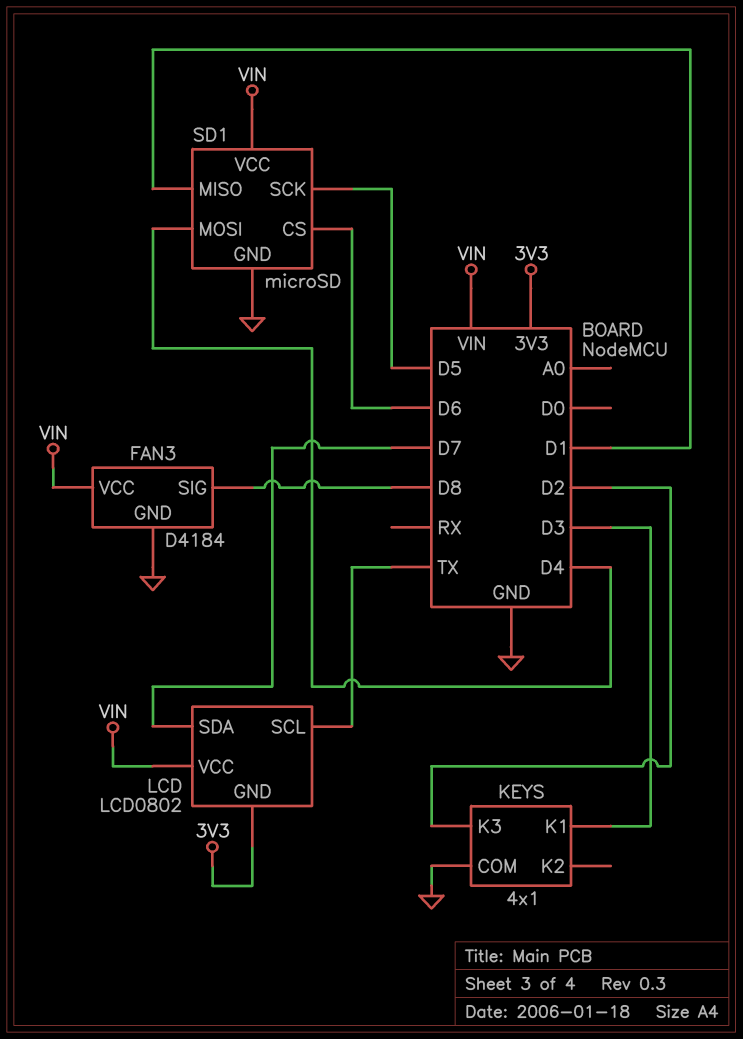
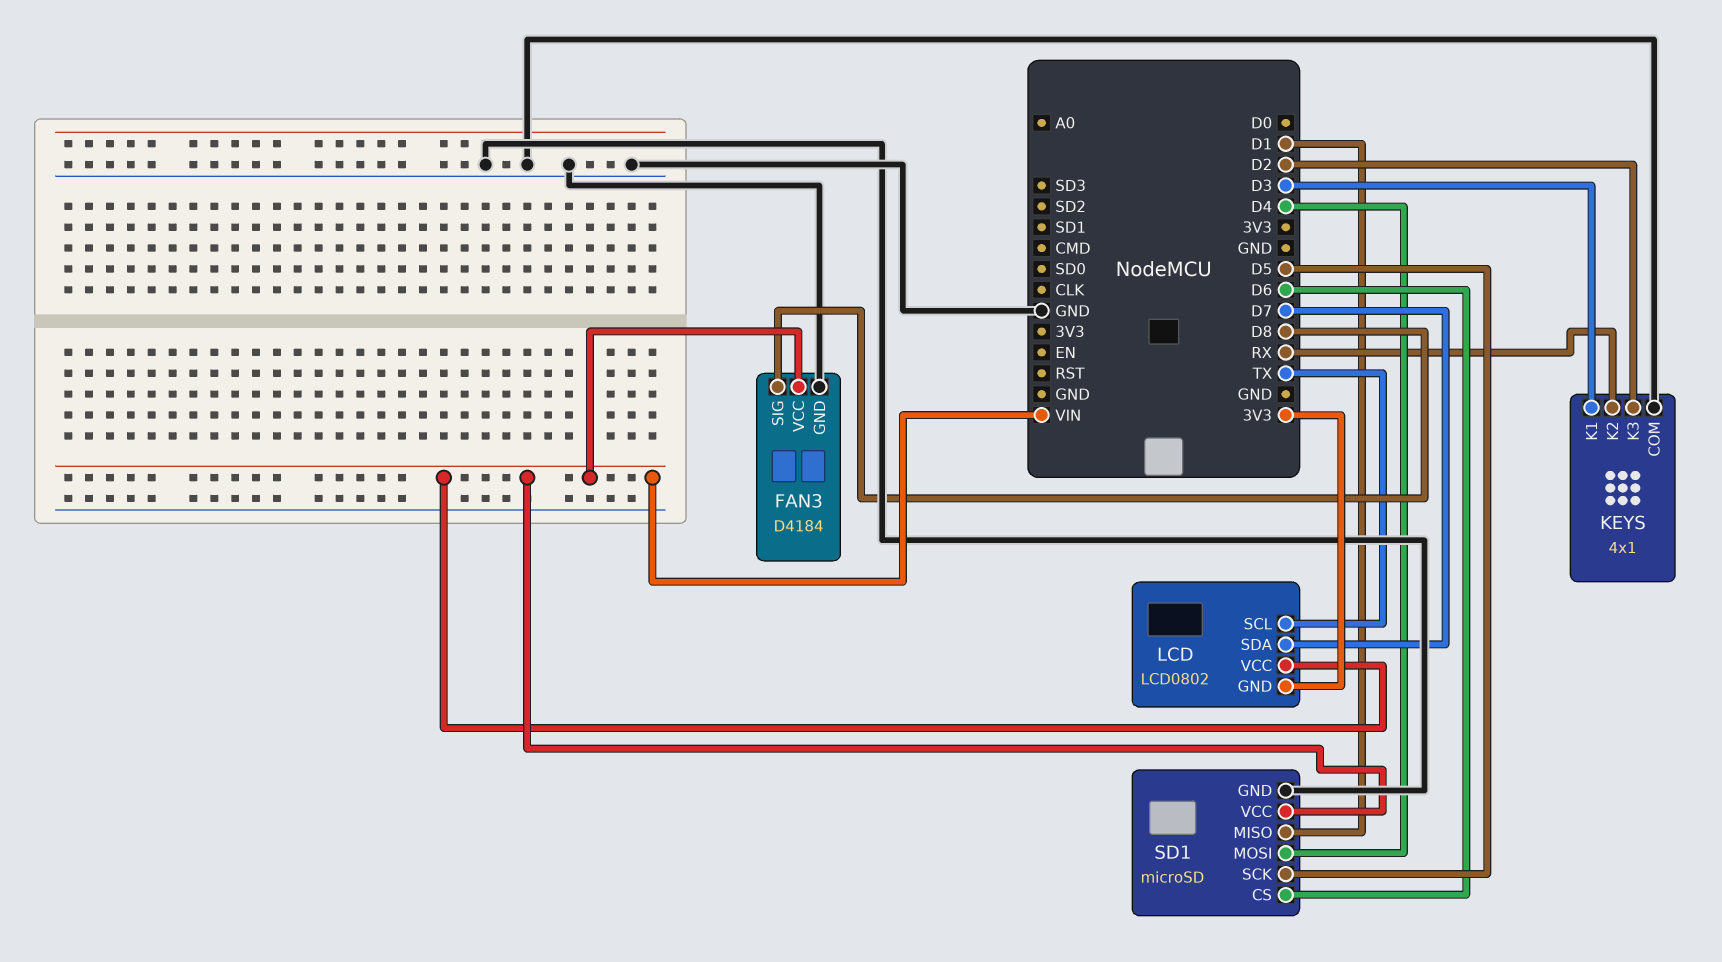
KEYS pin K2: none -> RX

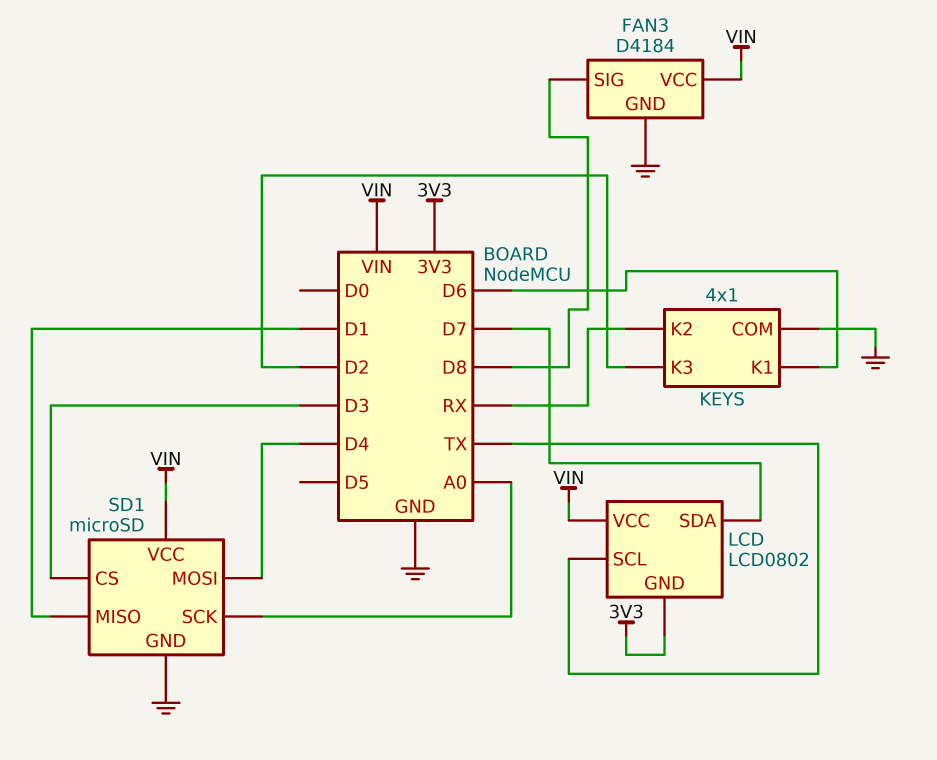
KEYS pin K1: D3 -> D6
SD1 pin CS: D6 -> D3
SD1 pin SCK: D5 -> A0

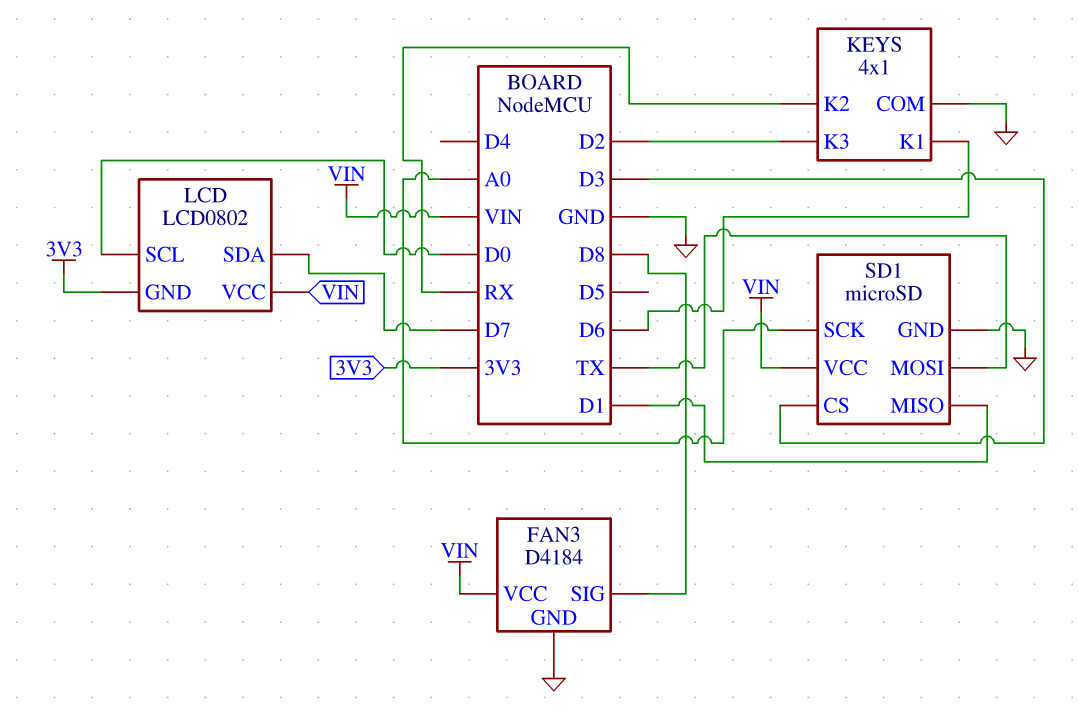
LCD pin SCL: TX -> D0
SD1 pin MOSI: D4 -> TX

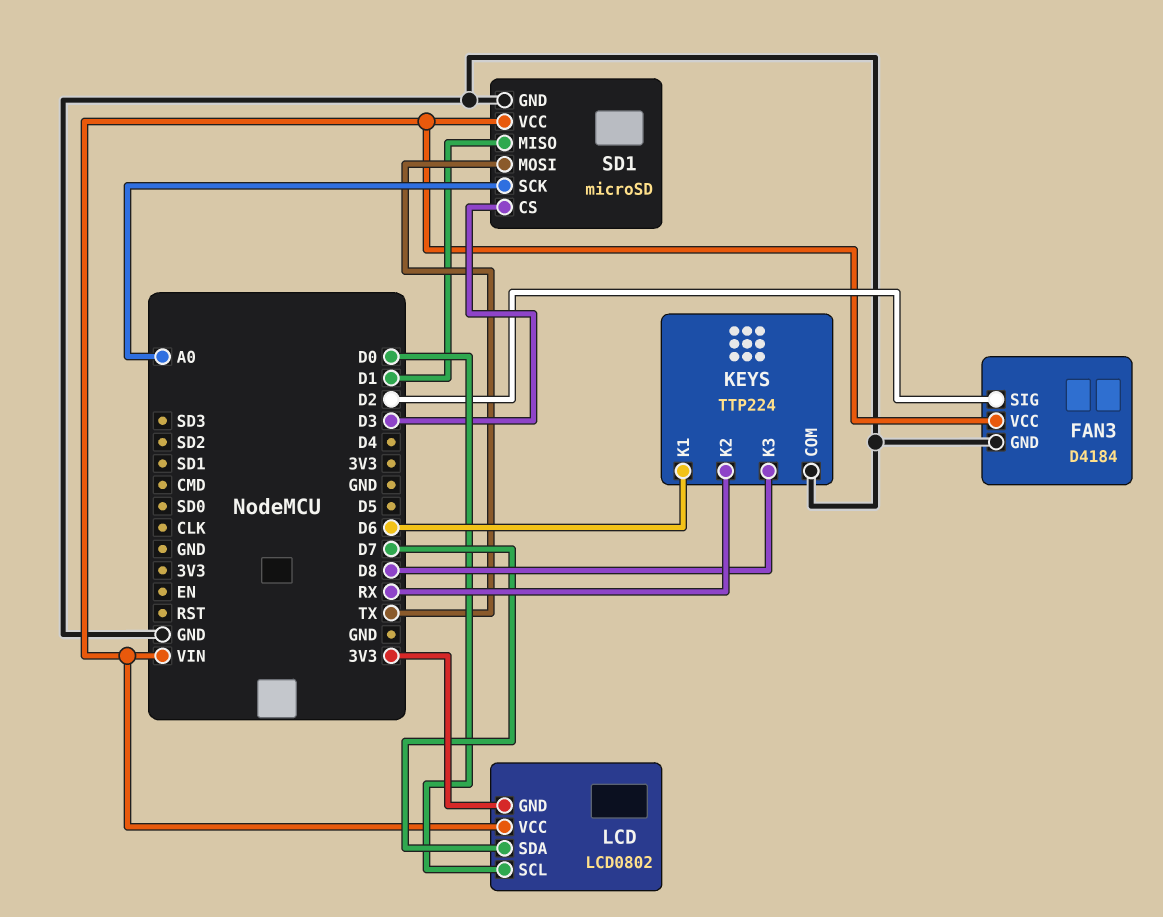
FAN3 pin SIG: D8 -> D2
KEYS: 4x1 -> TTP224
KEYS pin K3: D2 -> D8

